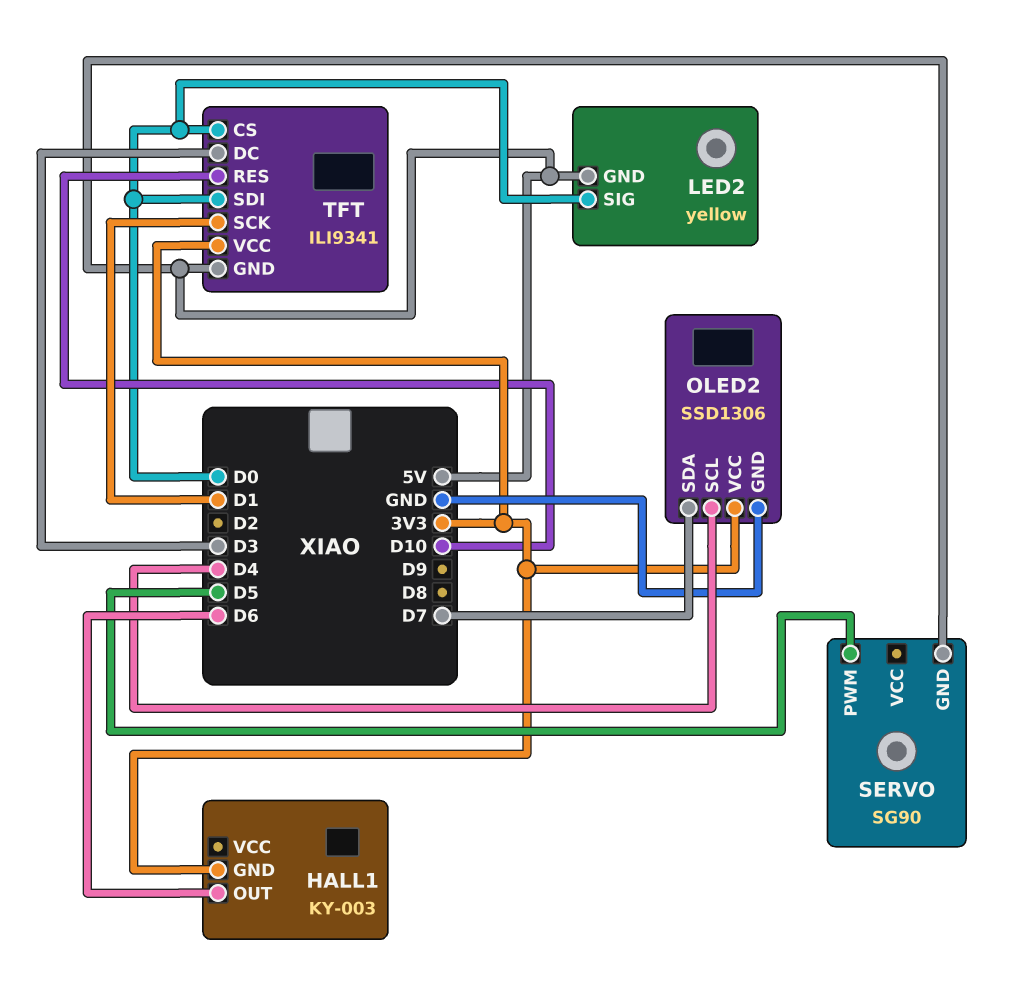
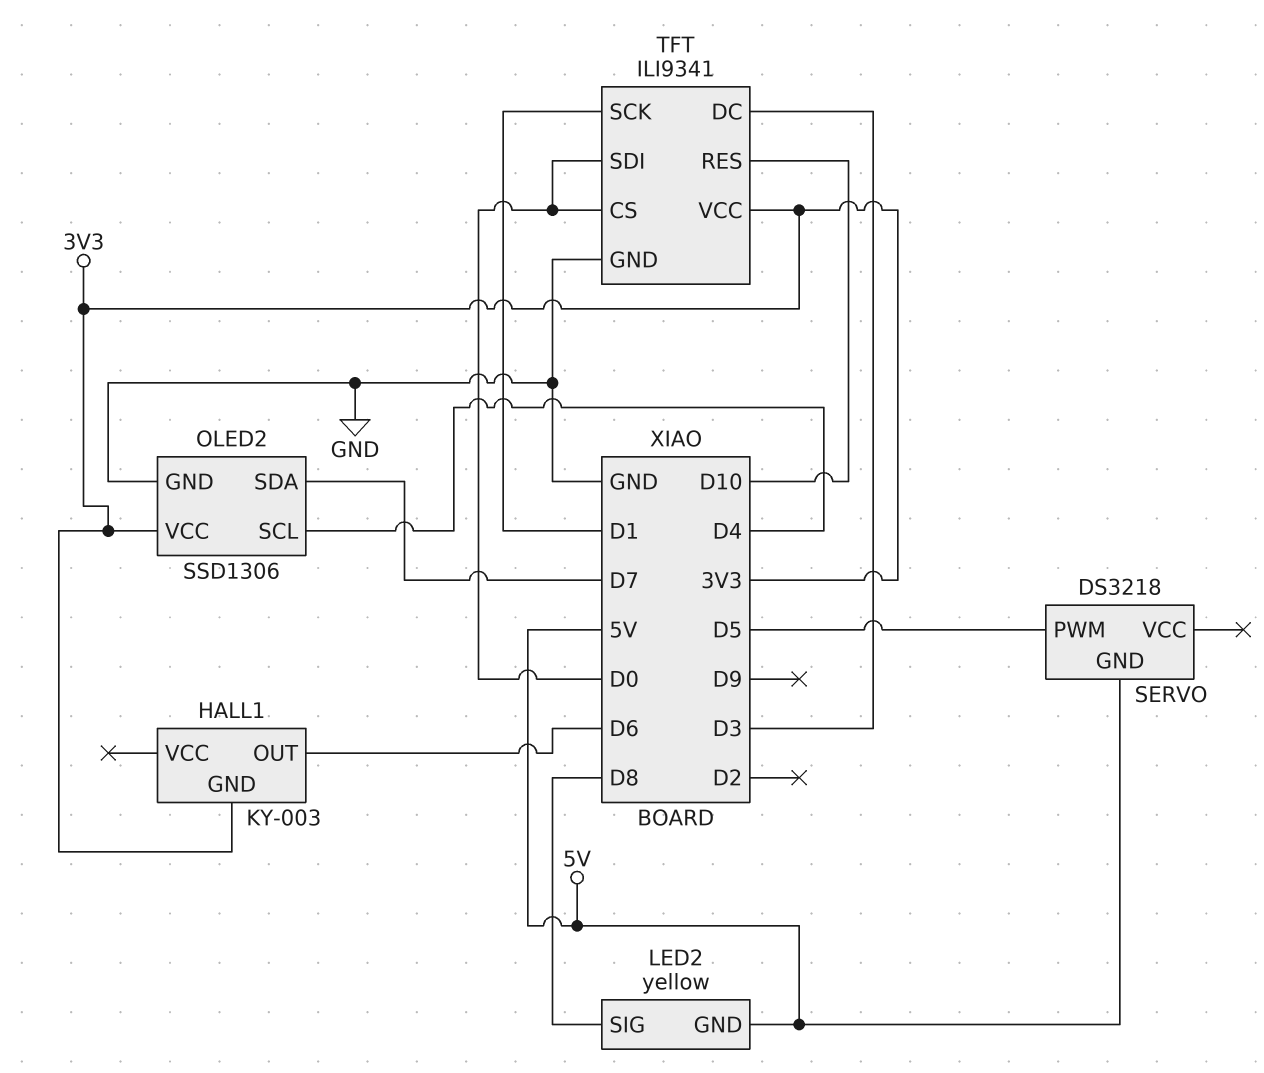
LED2 pin SIG: D0 -> D8
SERVO: SG90 -> DS3218
TFT pin GND: 5V -> GND

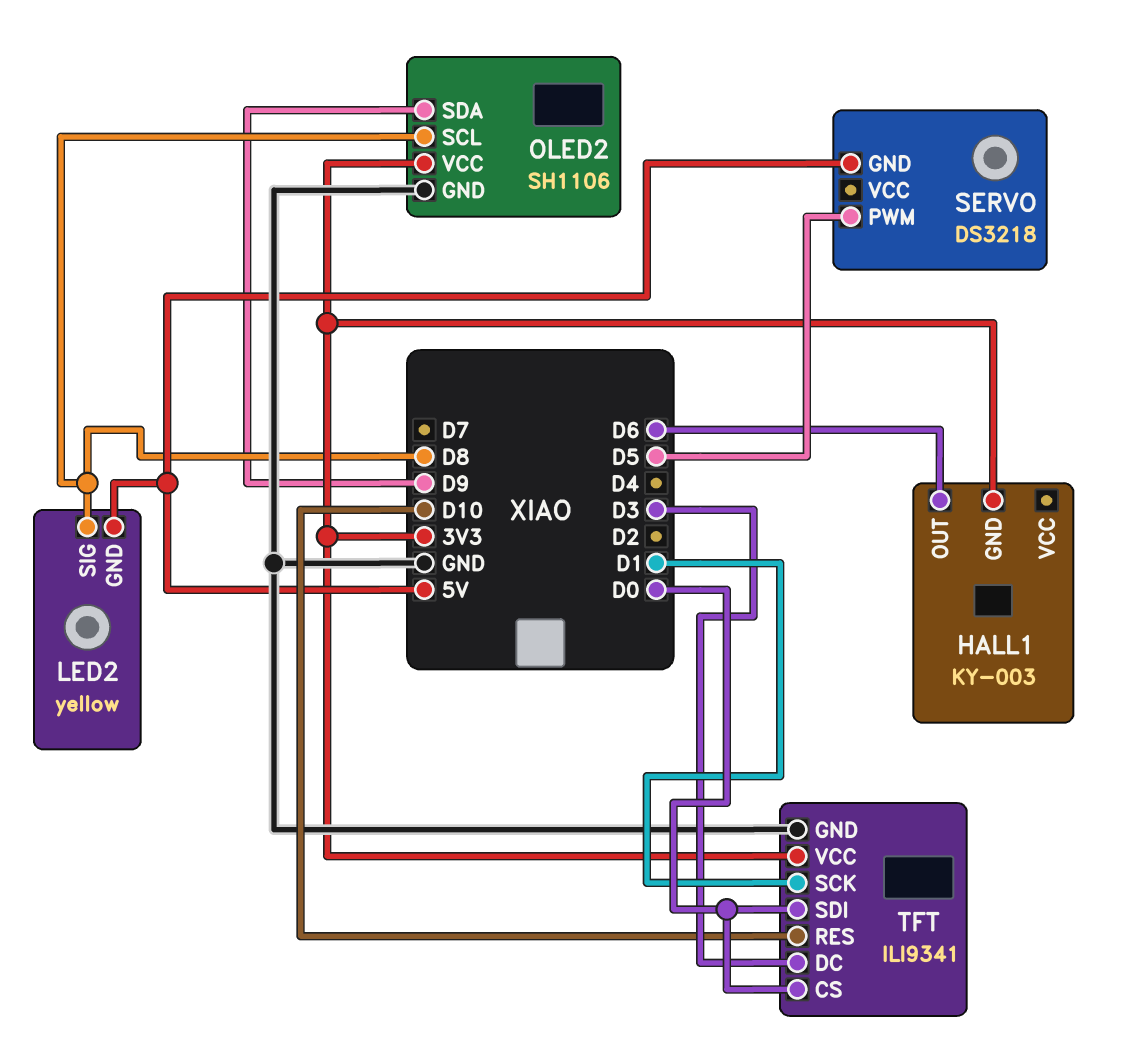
OLED2: SSD1306 -> SH1106
OLED2 pin SCL: D4 -> D8
OLED2 pin SDA: D7 -> D9

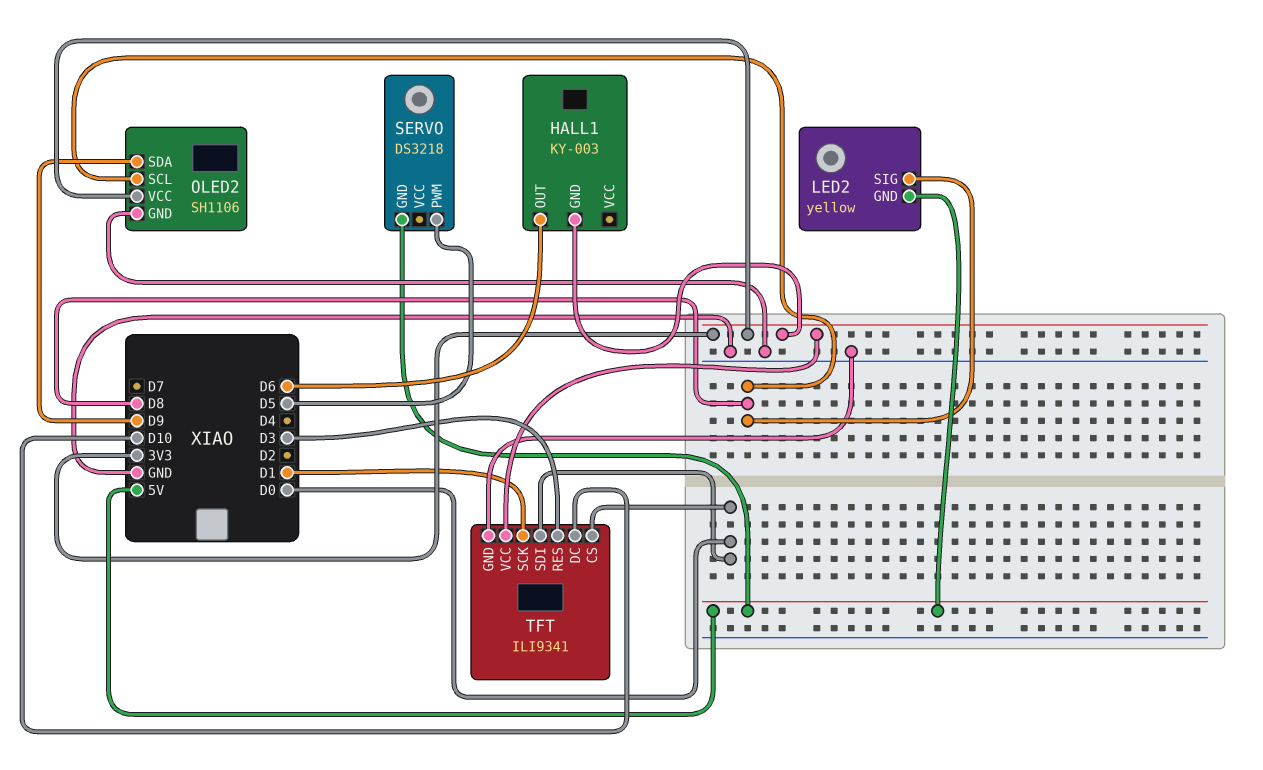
TFT pin DC: D3 -> D10
TFT pin RES: D10 -> D3

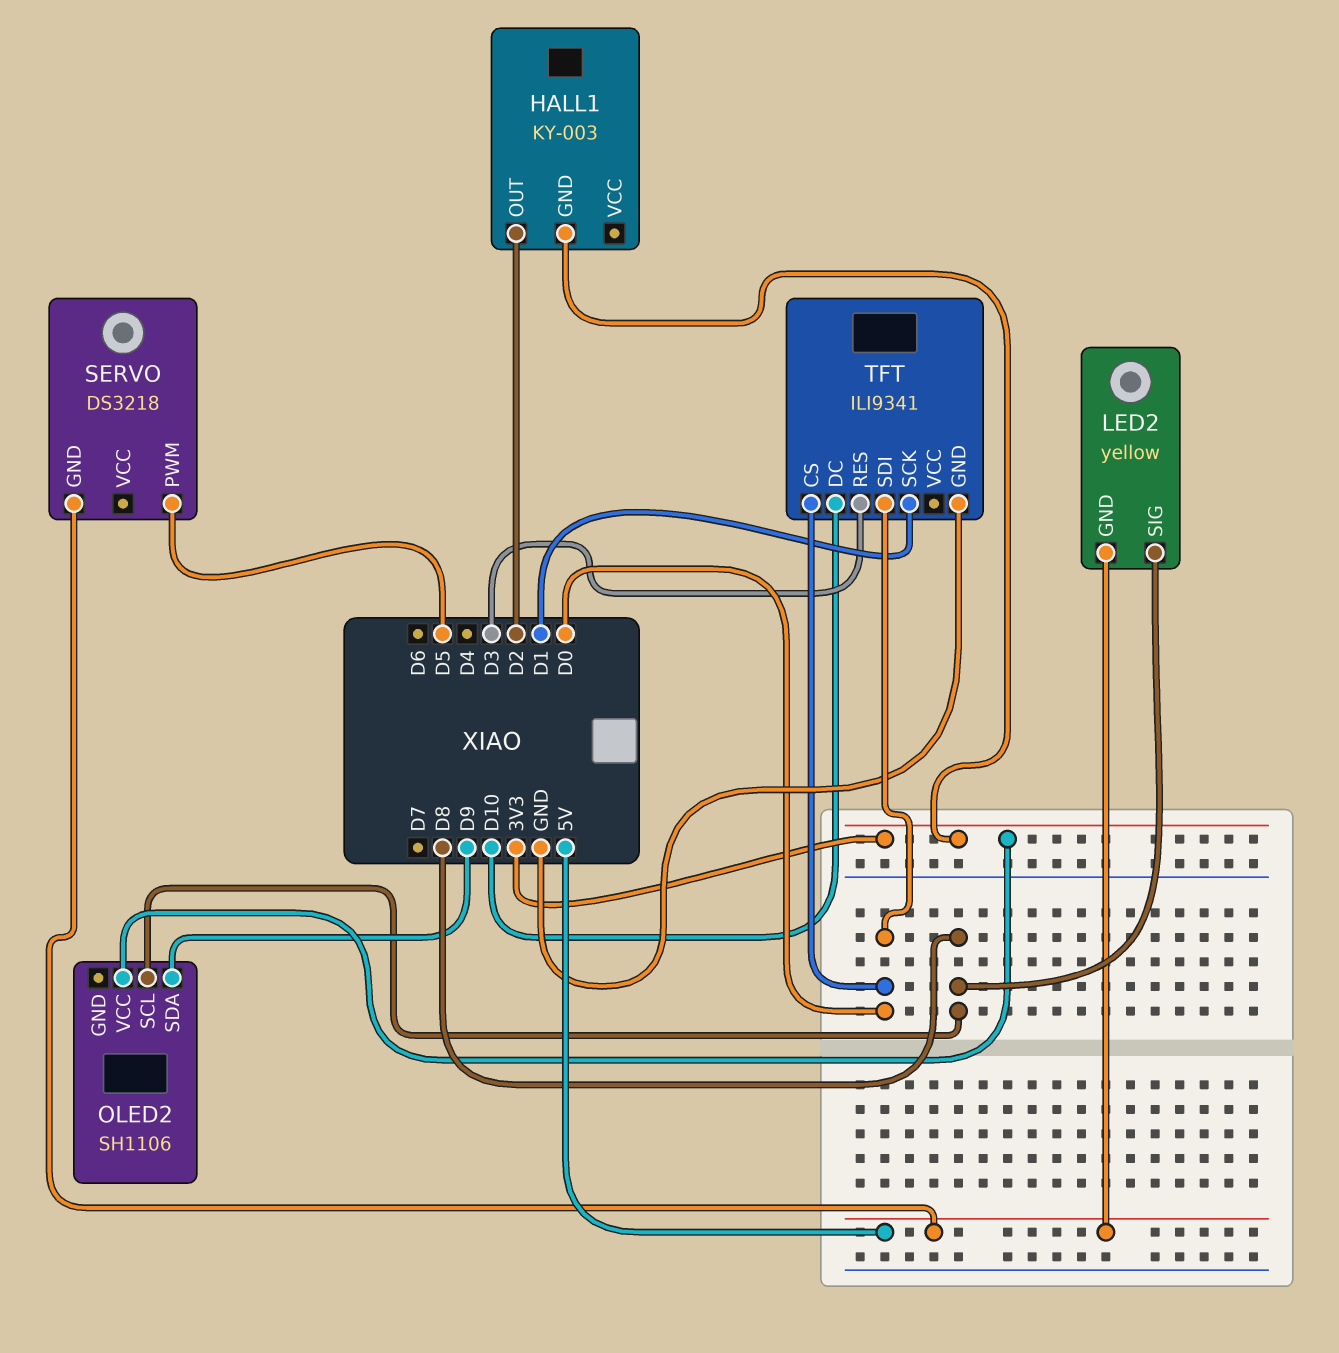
HALL1 pin OUT: D6 -> D2
OLED2 pin GND: GND -> none
TFT pin VCC: 3V3 -> none

